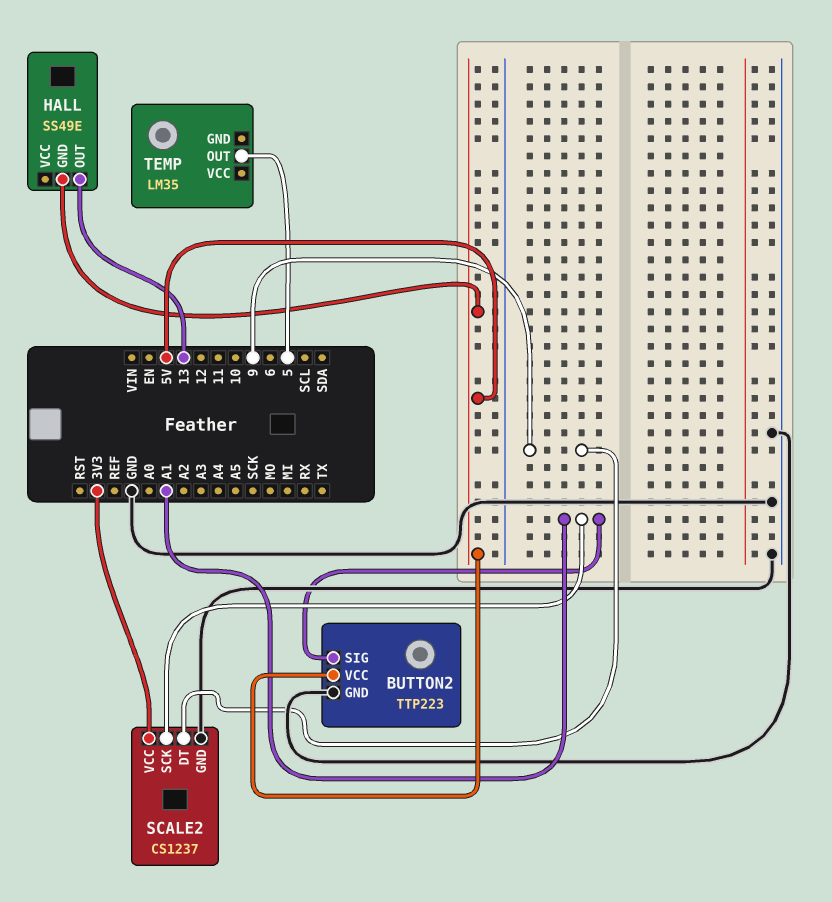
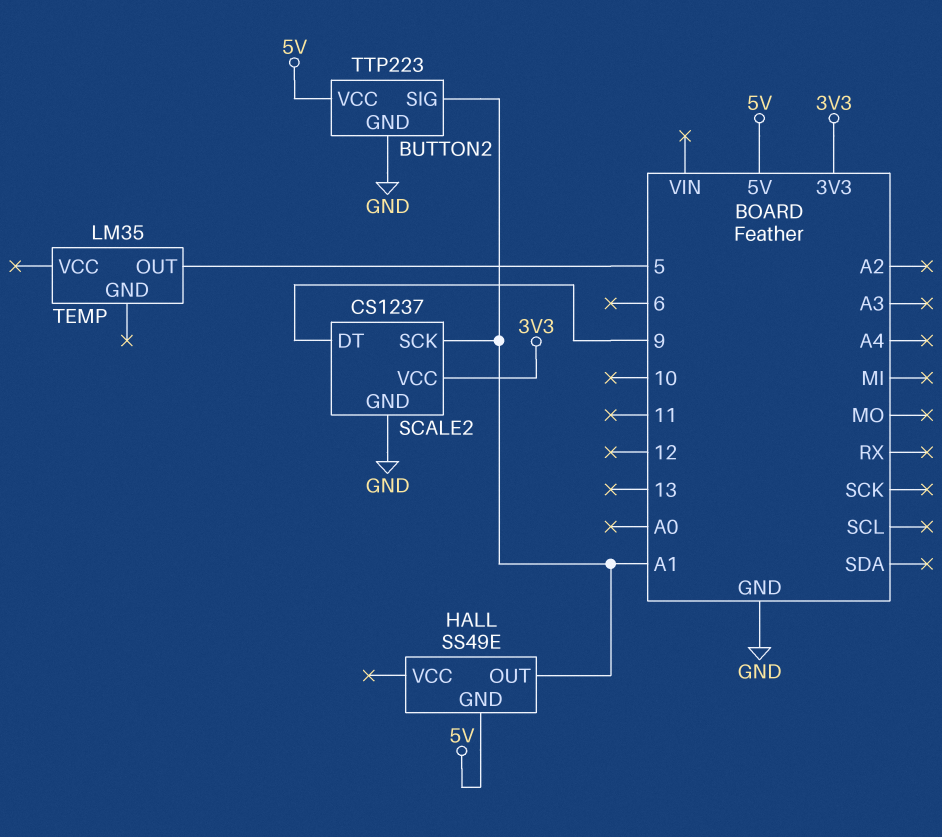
HALL pin OUT: 13 -> A1

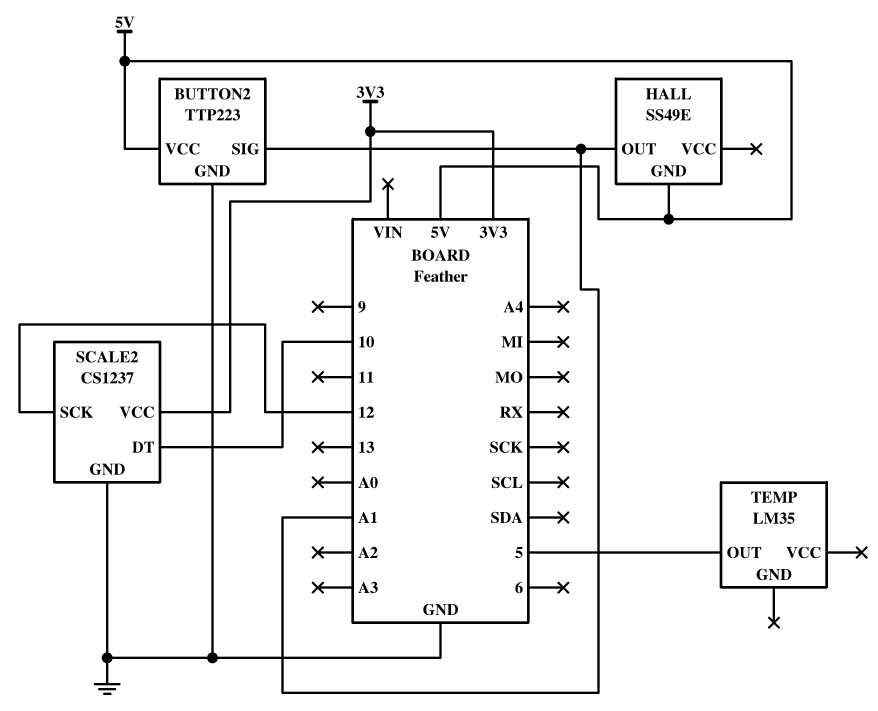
SCALE2 pin DT: 9 -> 10
SCALE2 pin SCK: A1 -> 12

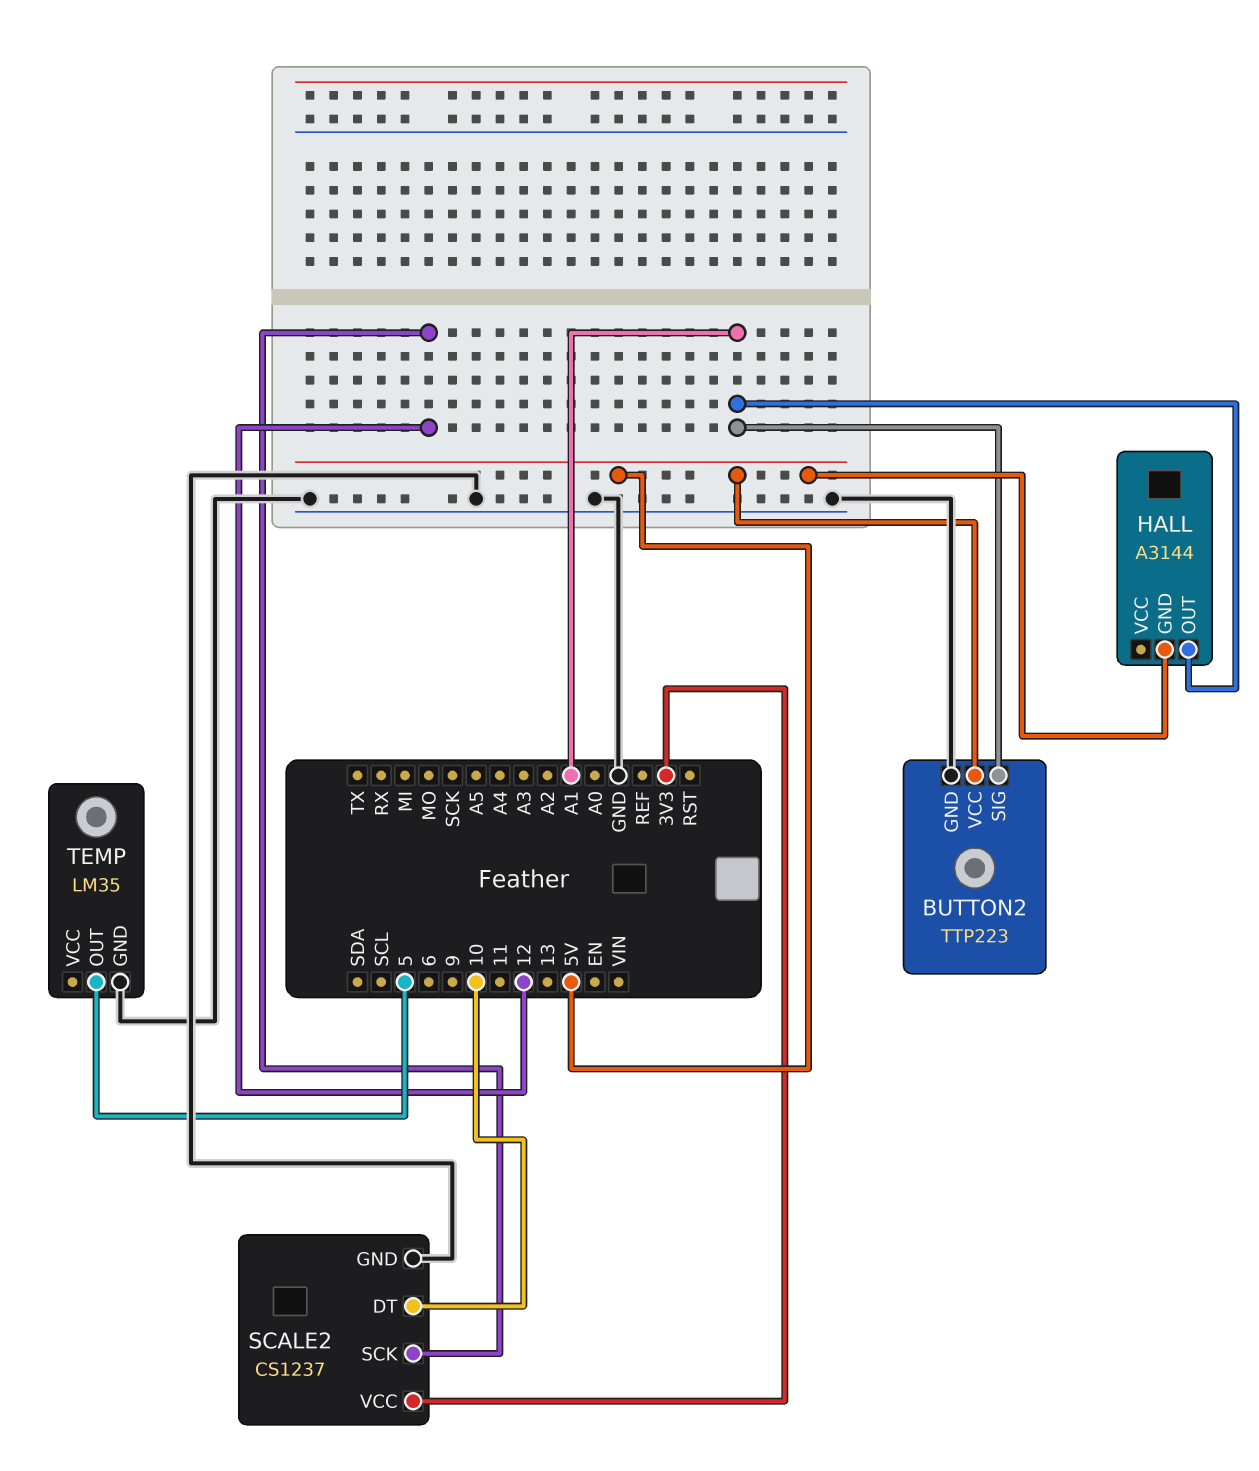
HALL: SS49E -> A3144
TEMP pin GND: none -> GND

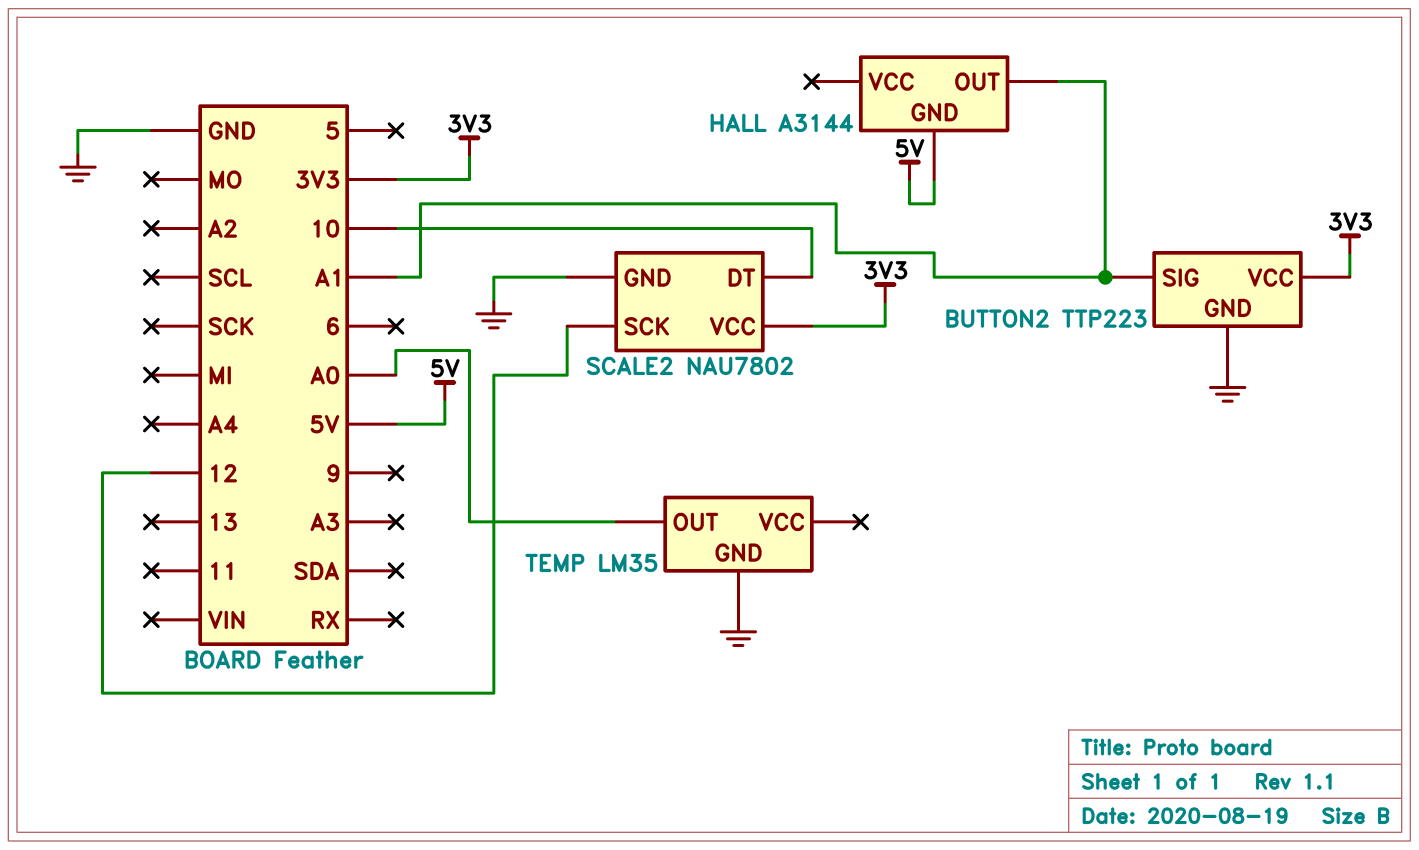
BUTTON2 pin VCC: 5V -> 3V3
SCALE2: CS1237 -> NAU7802
TEMP pin OUT: 5 -> A0

